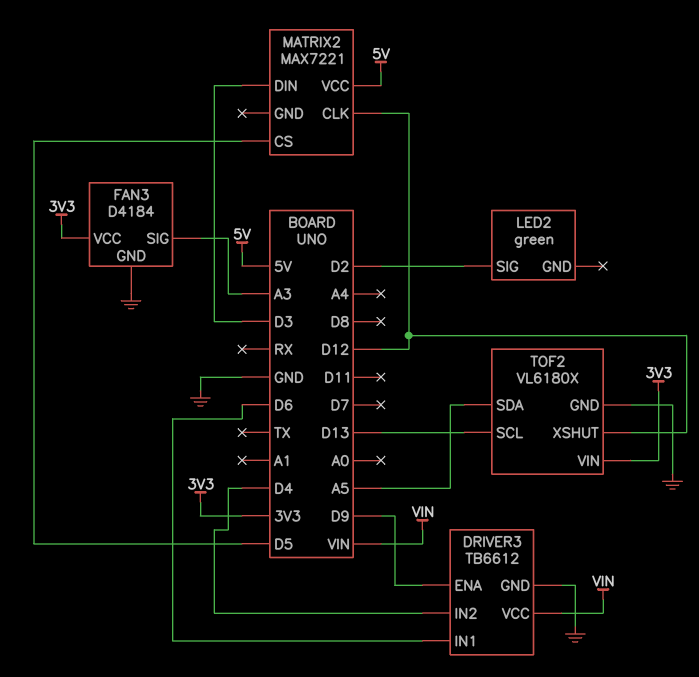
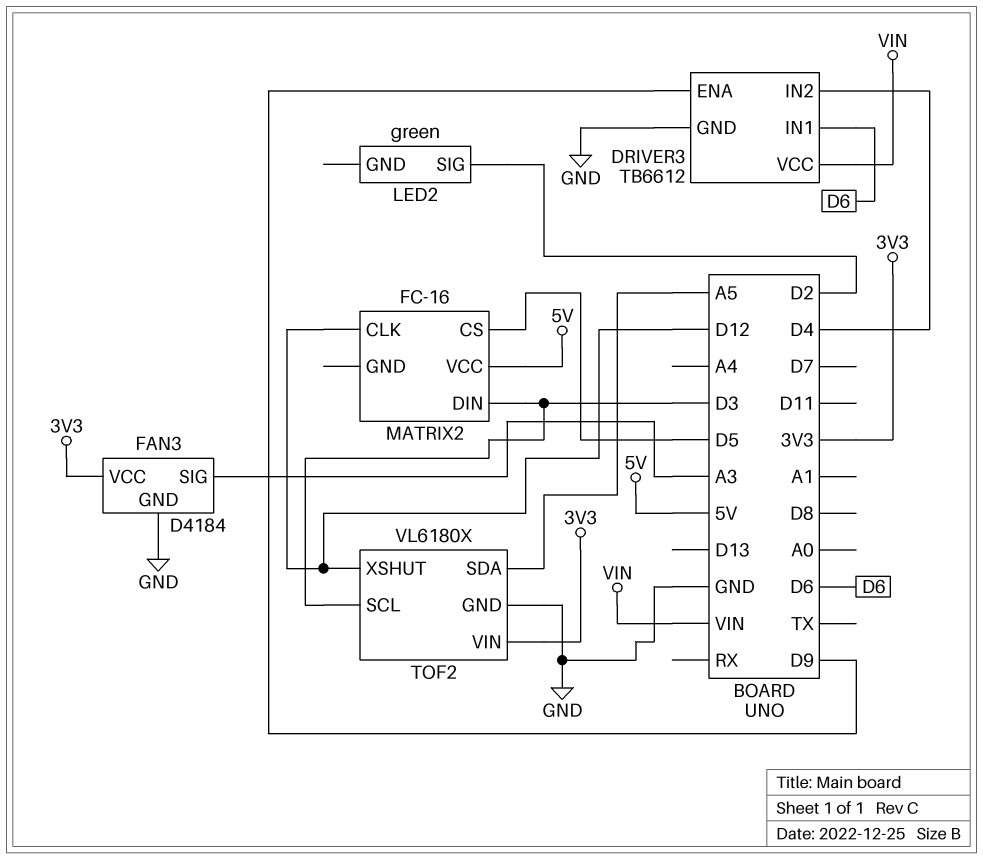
MATRIX2: MAX7221 -> FC-16
TOF2 pin SCL: D13 -> D3

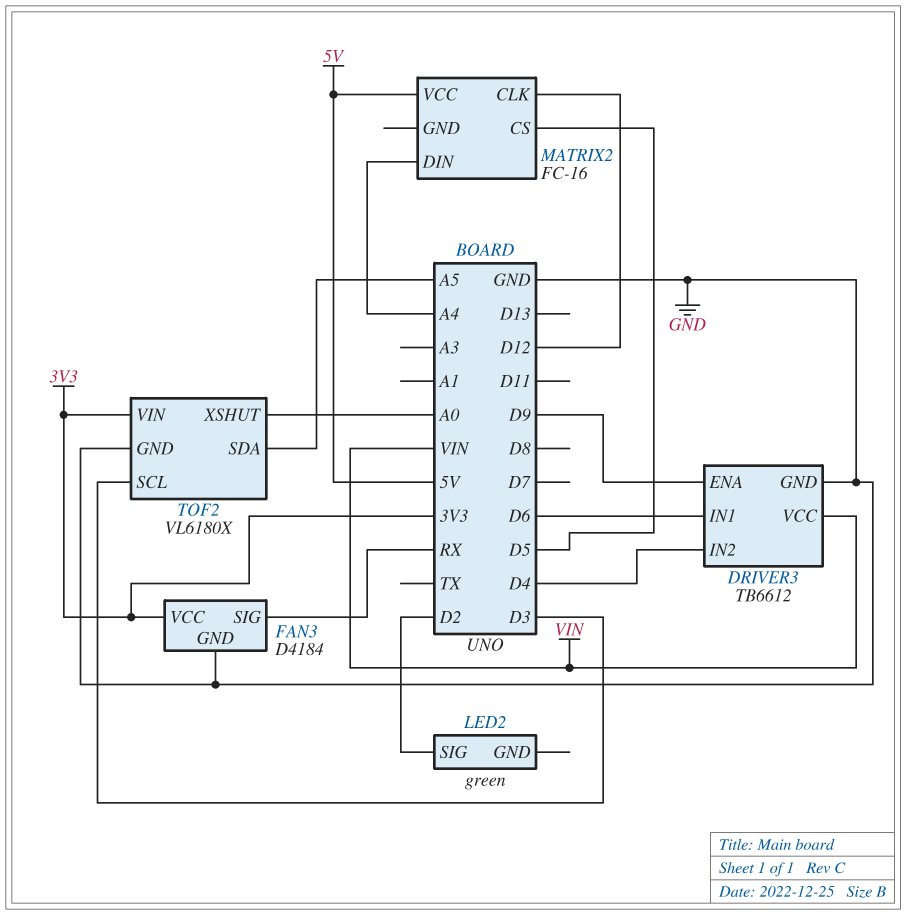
FAN3 pin SIG: A3 -> RX
MATRIX2 pin DIN: D3 -> A4
TOF2 pin XSHUT: D12 -> A0

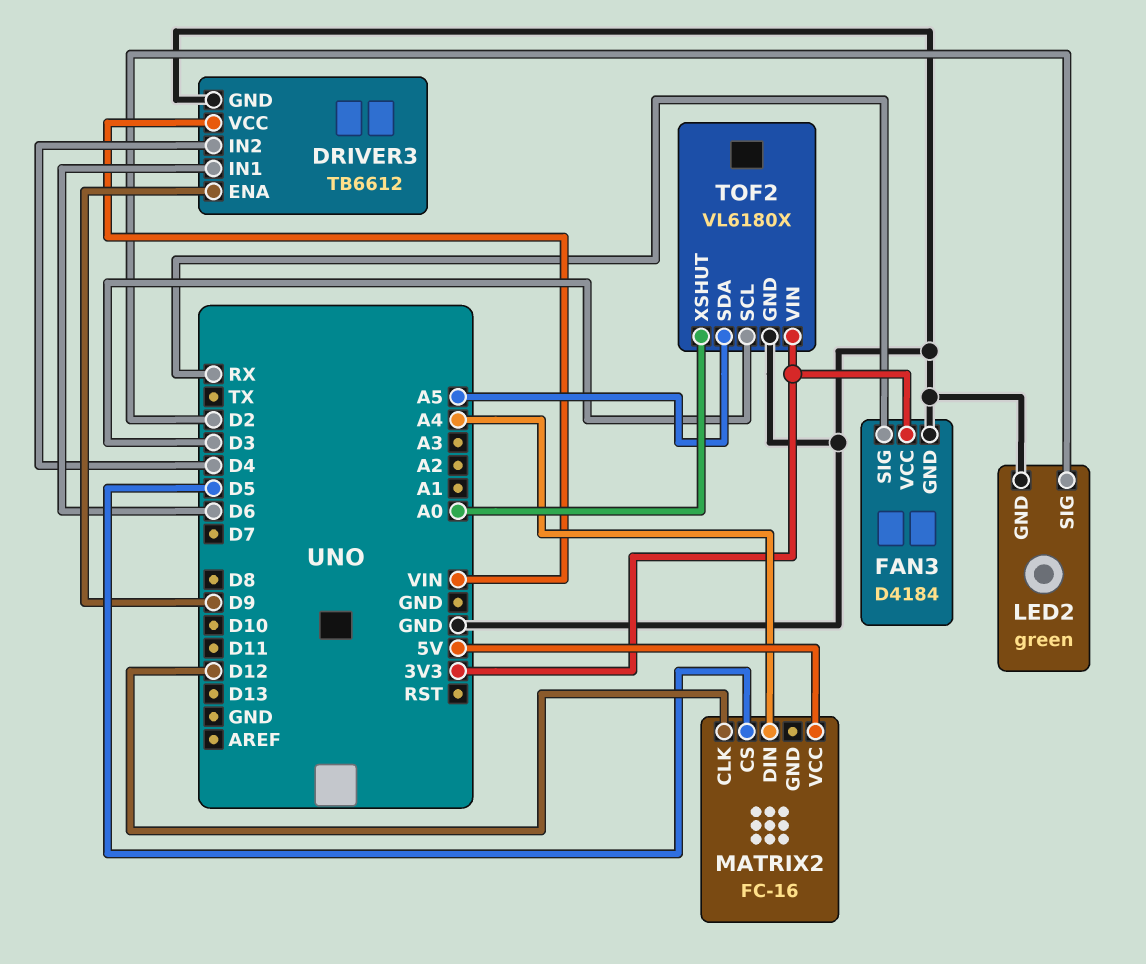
LED2 pin GND: none -> GND

